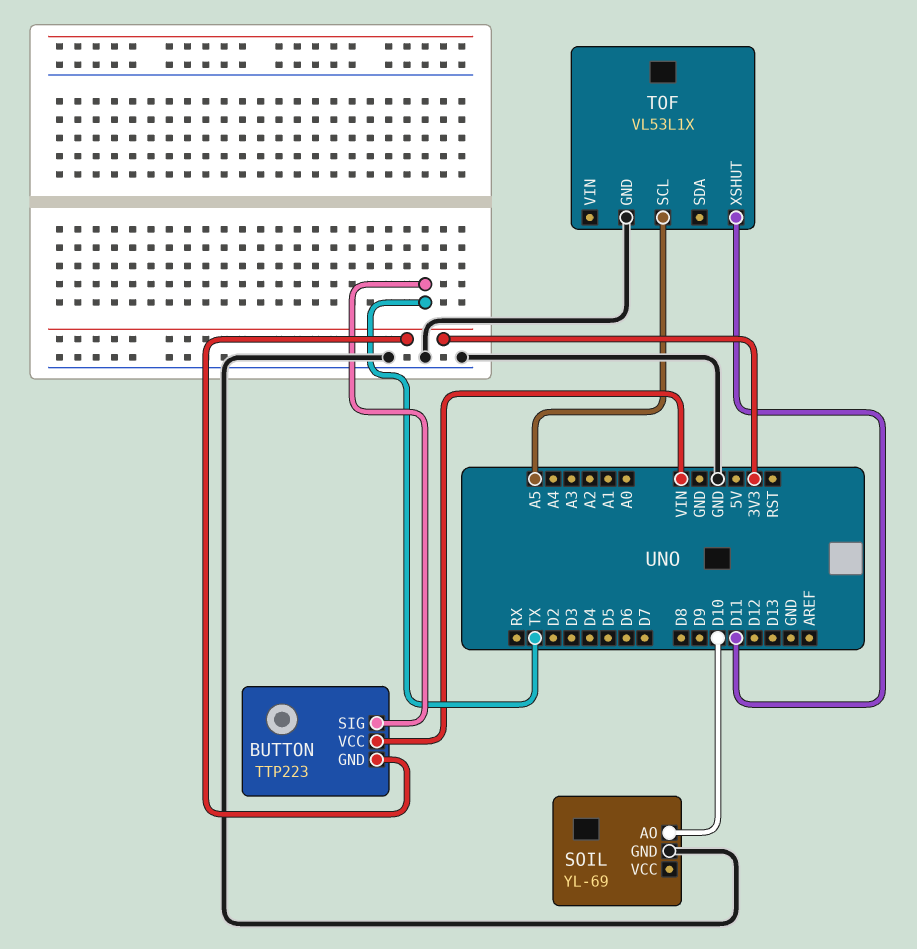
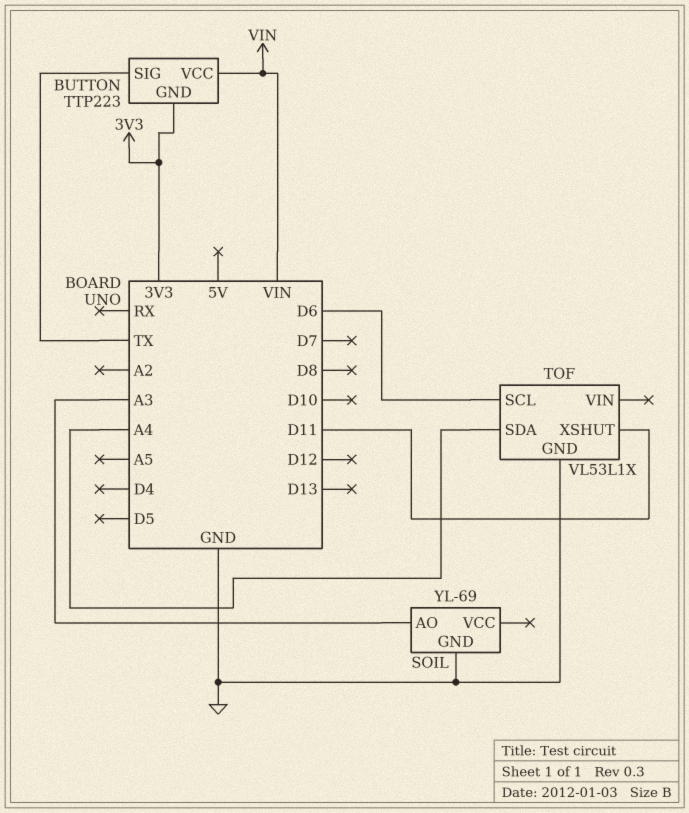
SOIL pin AO: D10 -> A3
TOF pin SCL: A5 -> D6
TOF pin SDA: none -> A4

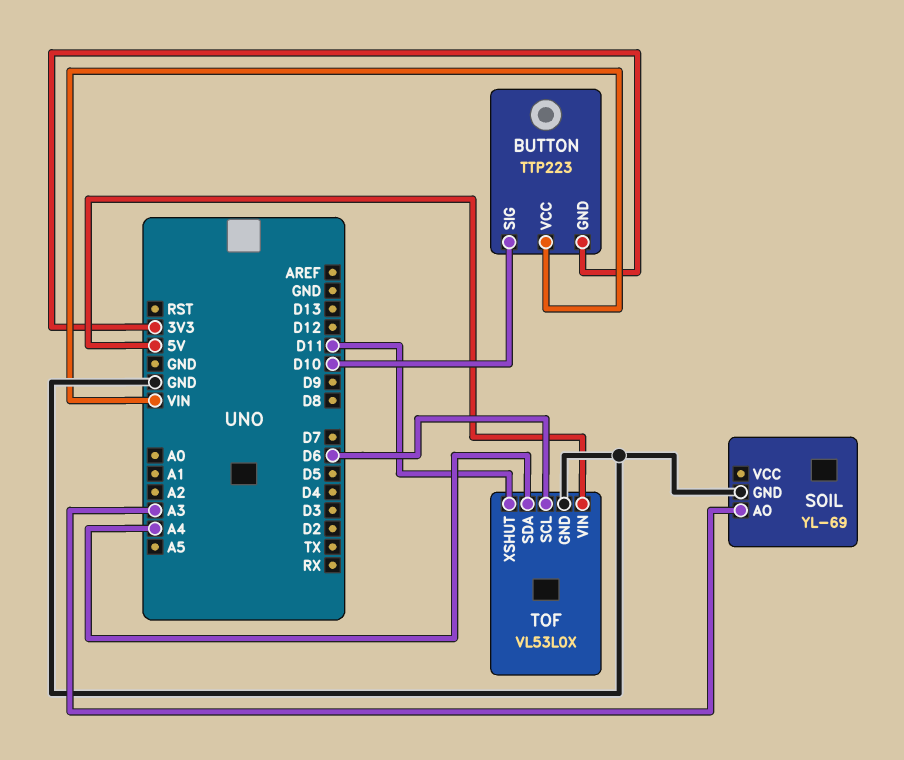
BUTTON pin SIG: TX -> D10
TOF: VL53L1X -> VL53L0X
TOF pin VIN: none -> 5V

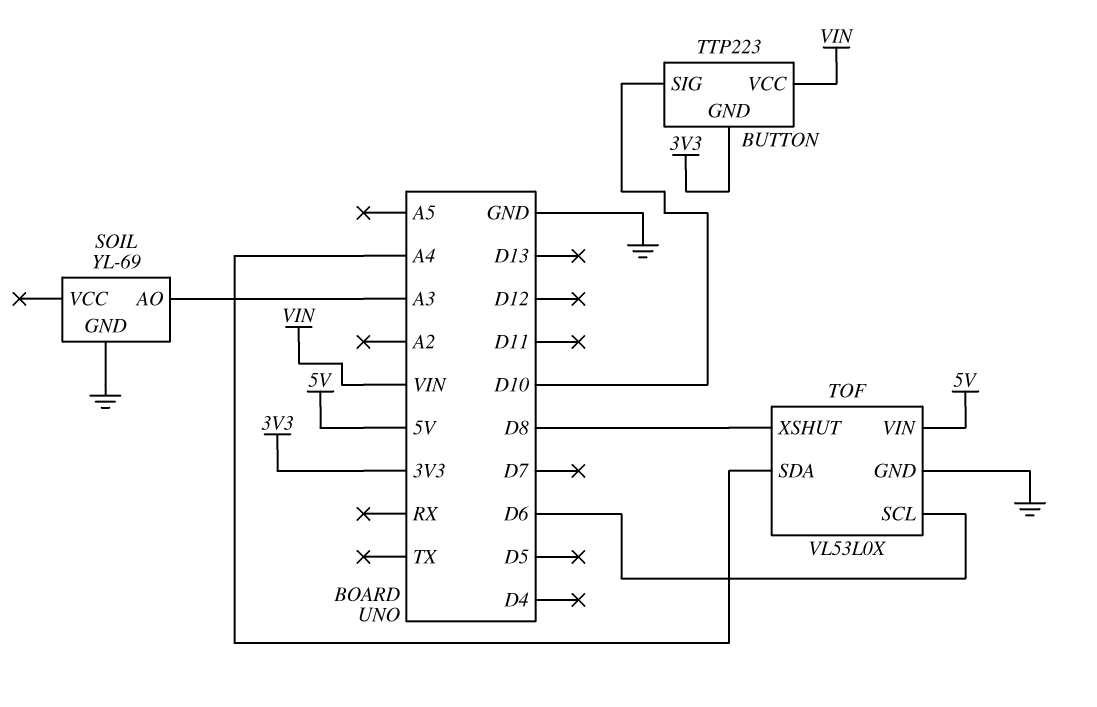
TOF pin XSHUT: D11 -> D8

